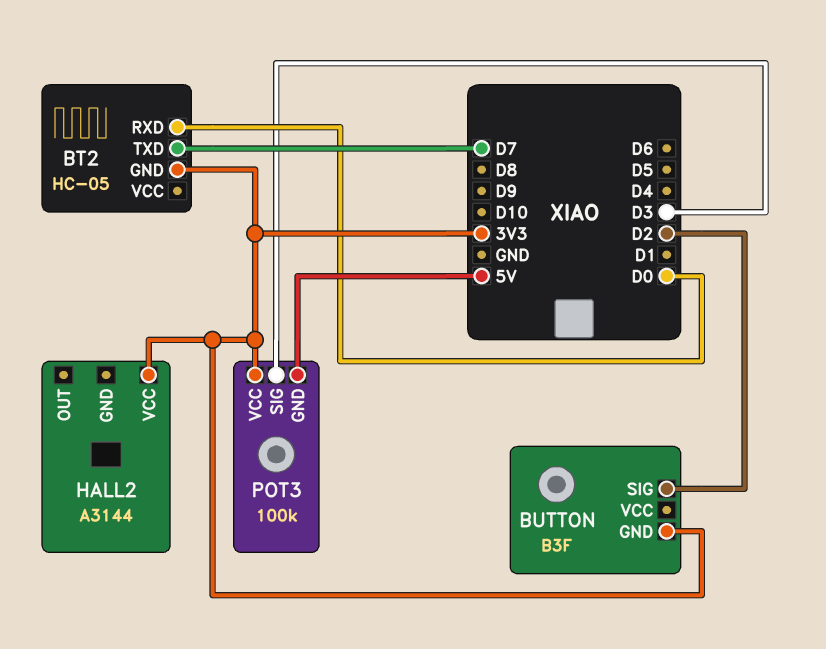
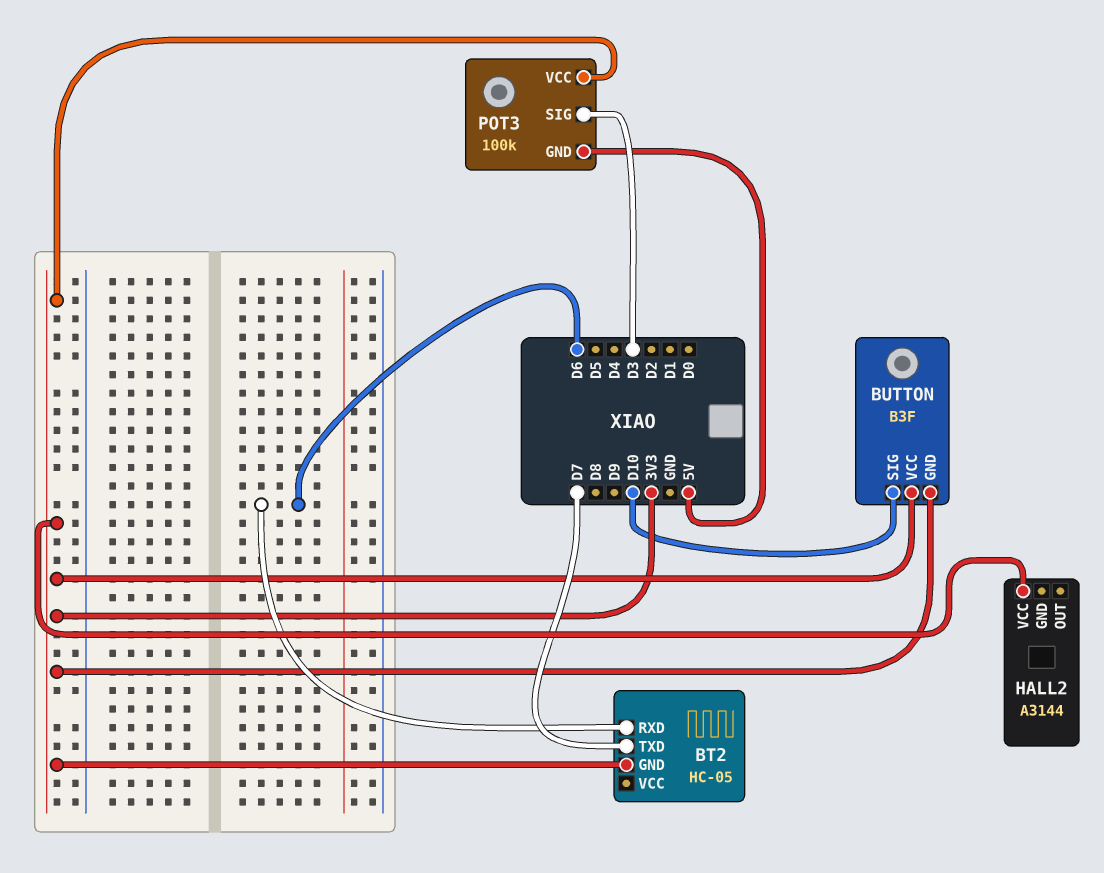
BT2 pin RXD: D0 -> D6
BUTTON pin SIG: D2 -> D10
BUTTON pin VCC: none -> 3V3

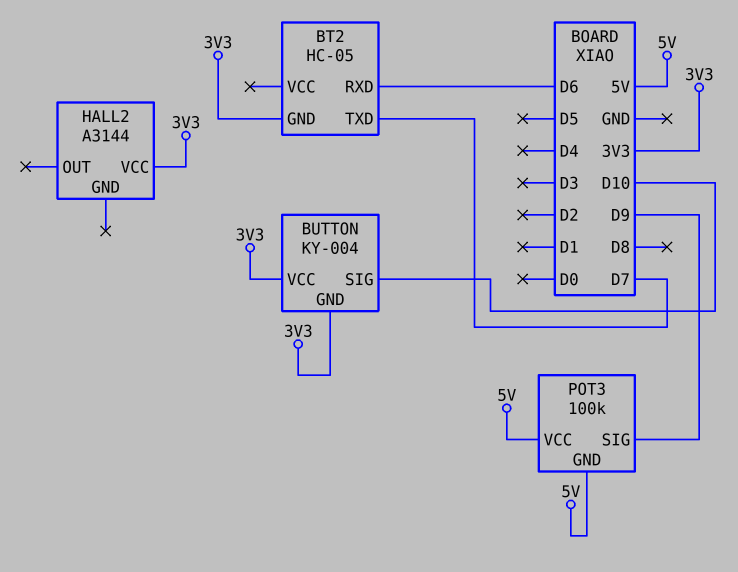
BUTTON: B3F -> KY-004
POT3 pin SIG: D3 -> D9
POT3 pin VCC: 3V3 -> 5V

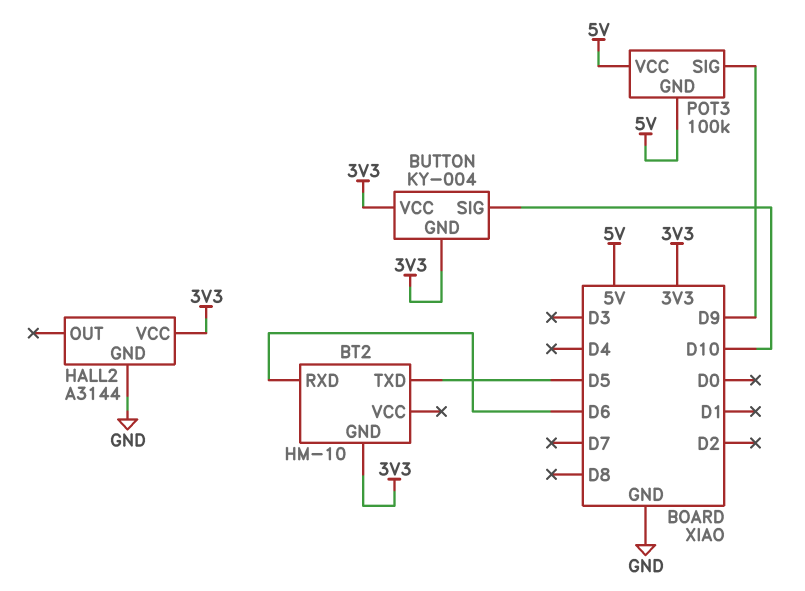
BT2: HC-05 -> HM-10
BT2 pin TXD: D7 -> D5
HALL2 pin GND: none -> GND

